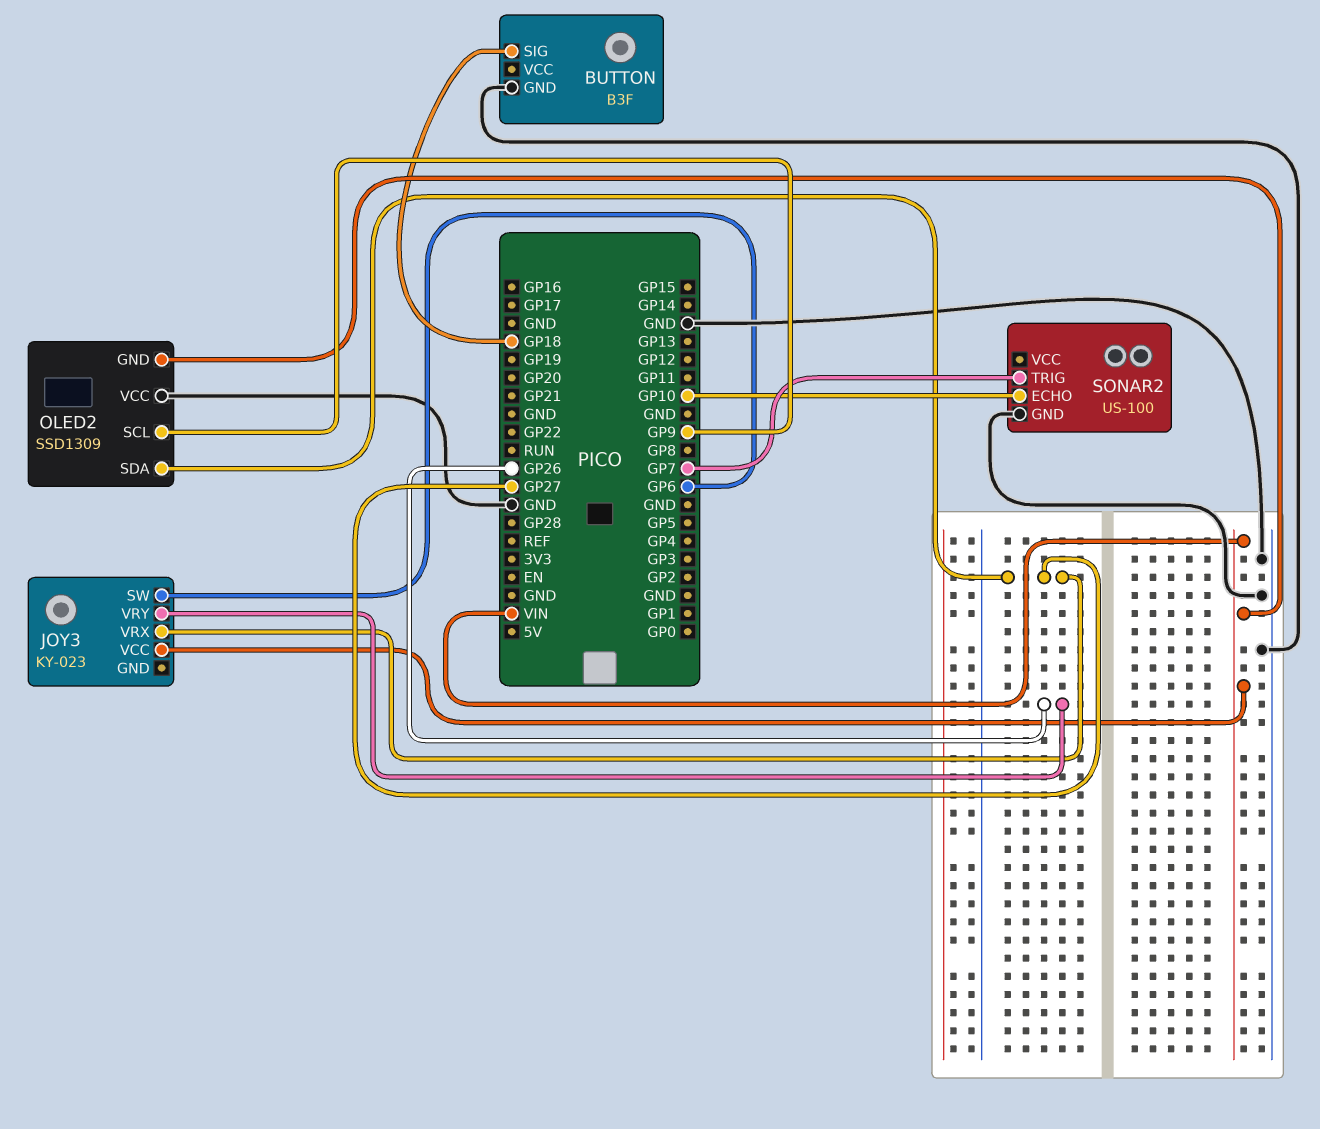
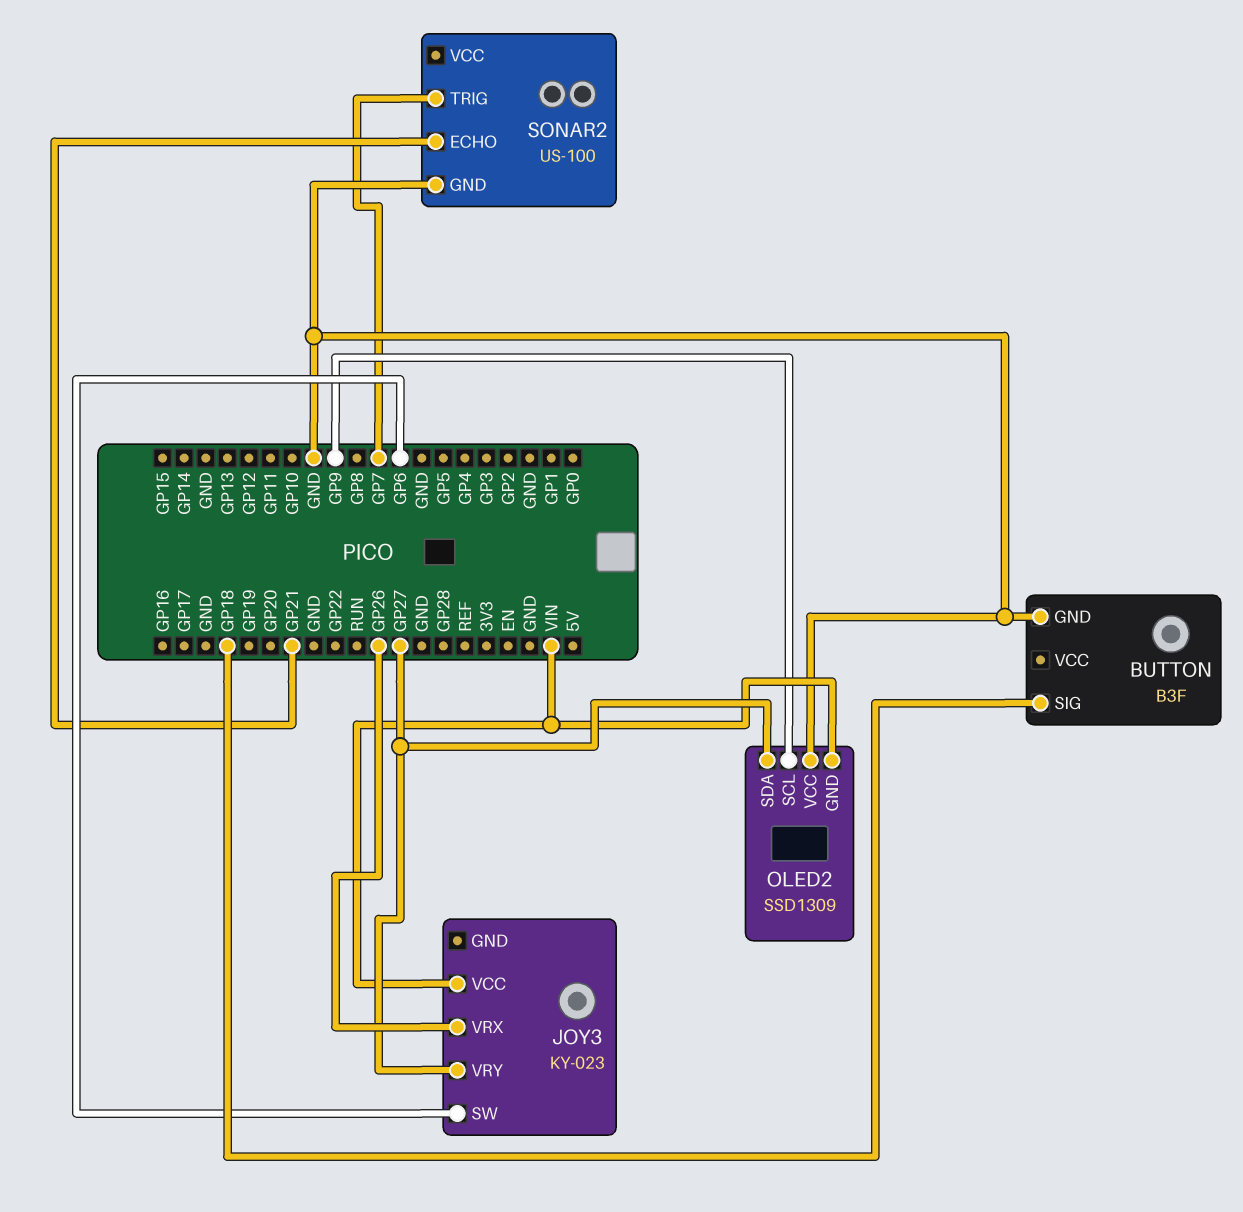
JOY3 pin VRX: GP27 -> GP26
JOY3 pin VRY: GP26 -> GP27
SONAR2 pin ECHO: GP10 -> GP21

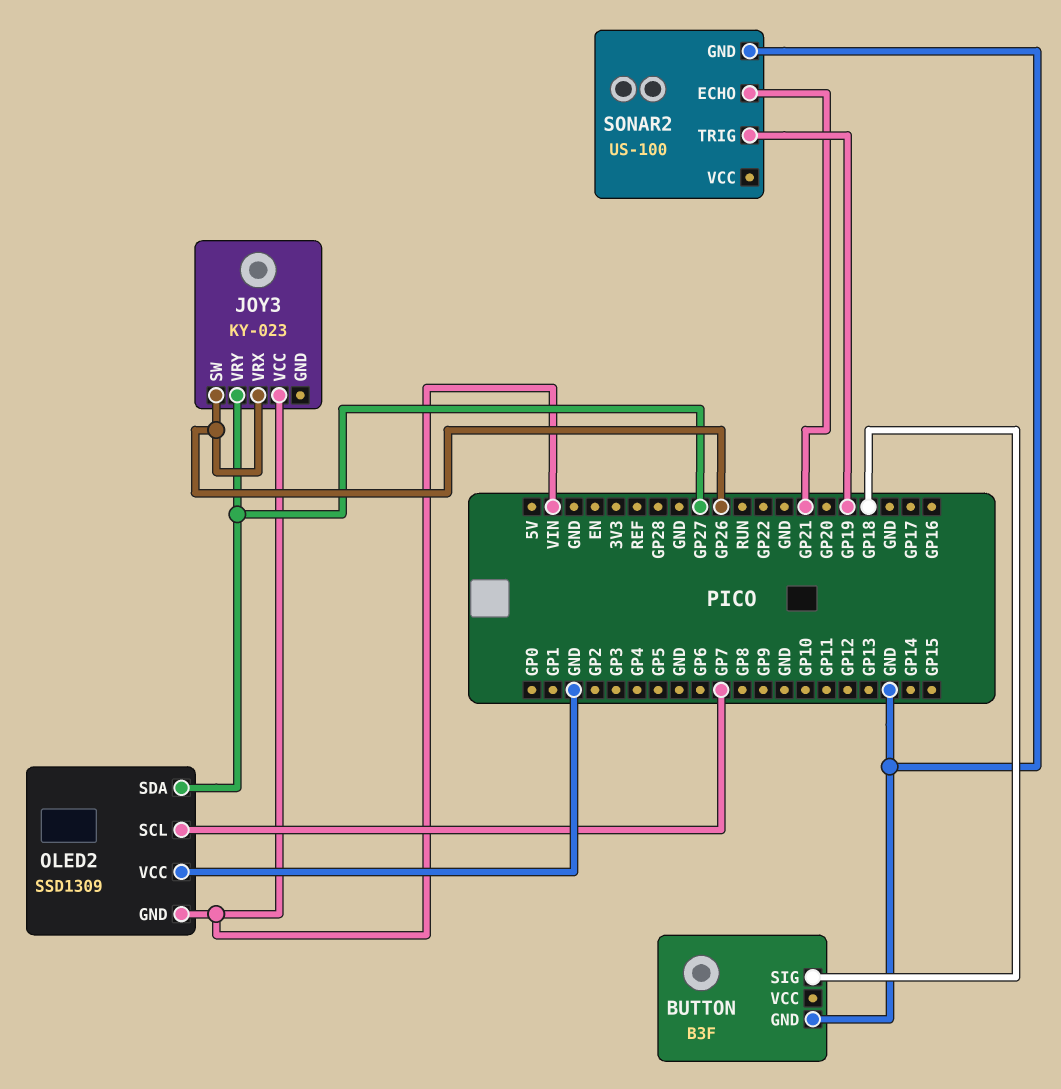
JOY3 pin SW: GP6 -> GP26
OLED2 pin SCL: GP9 -> GP7
SONAR2 pin TRIG: GP7 -> GP19

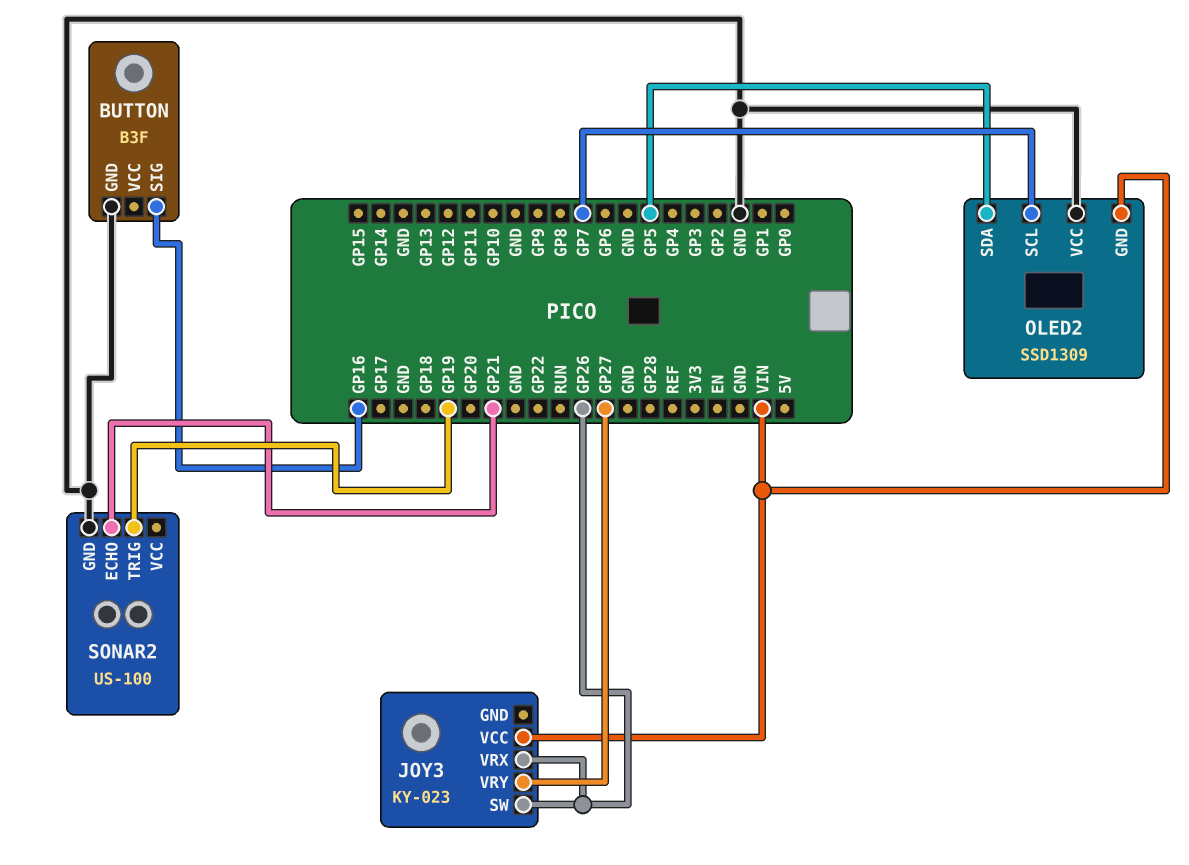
BUTTON pin SIG: GP18 -> GP16
OLED2 pin SDA: GP27 -> GP5

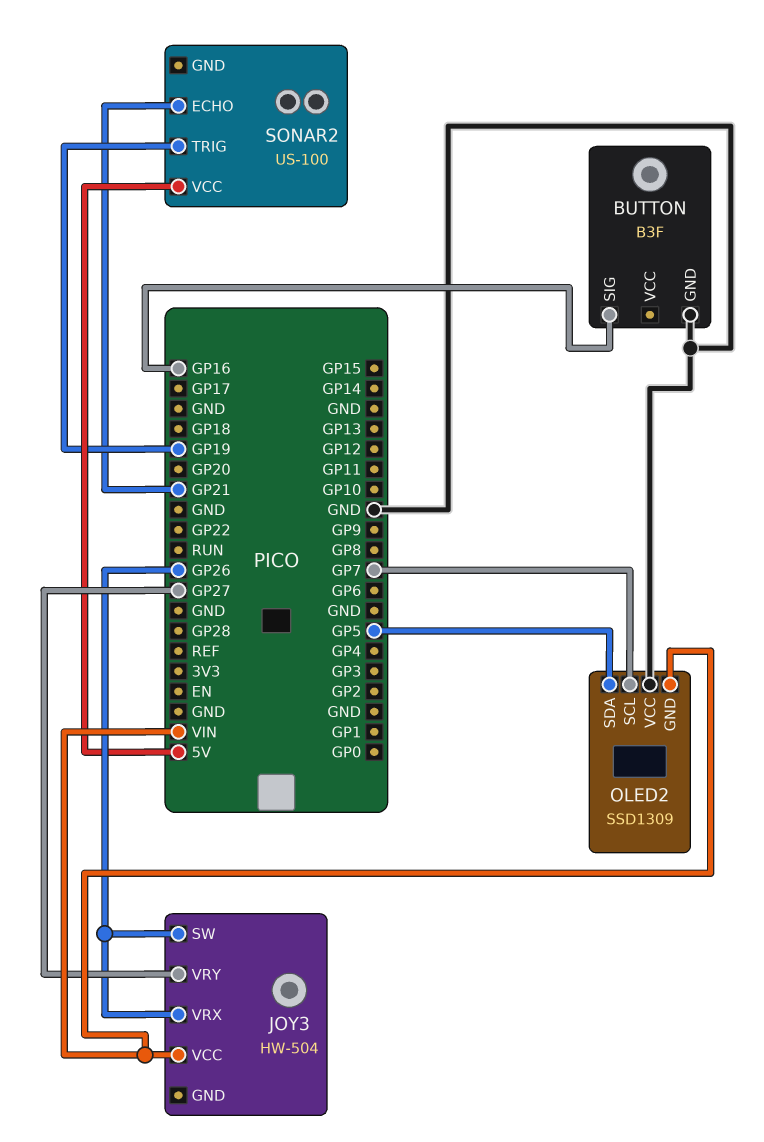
JOY3: KY-023 -> HW-504
SONAR2 pin GND: GND -> none
SONAR2 pin VCC: none -> 5V

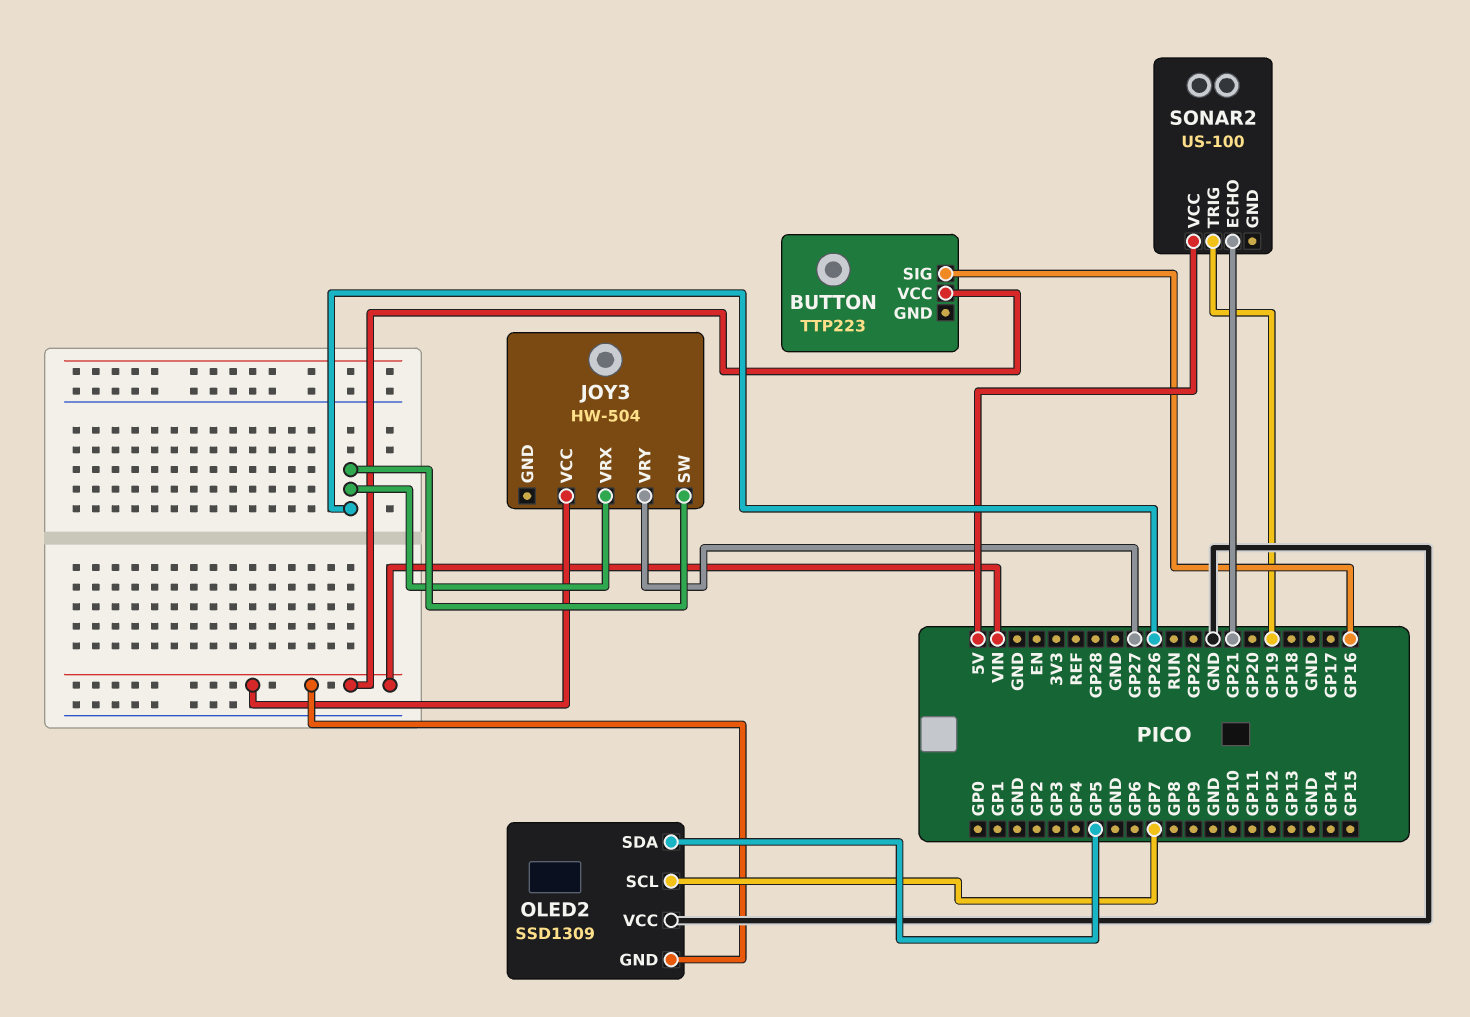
BUTTON: B3F -> TTP223
BUTTON pin GND: GND -> none
BUTTON pin VCC: none -> VIN

